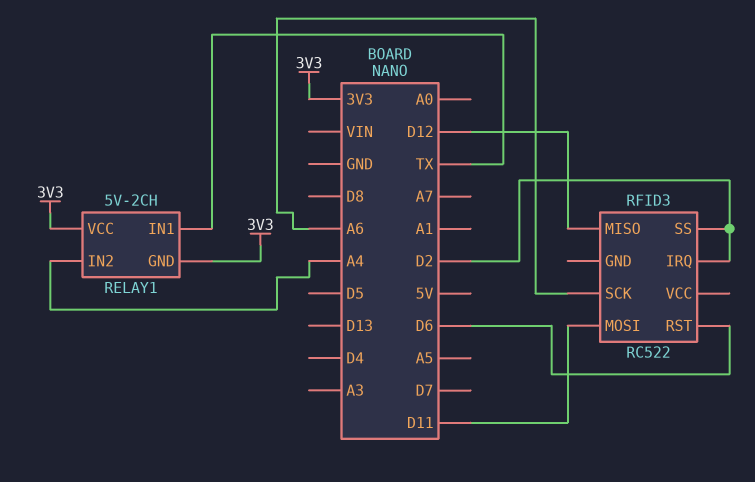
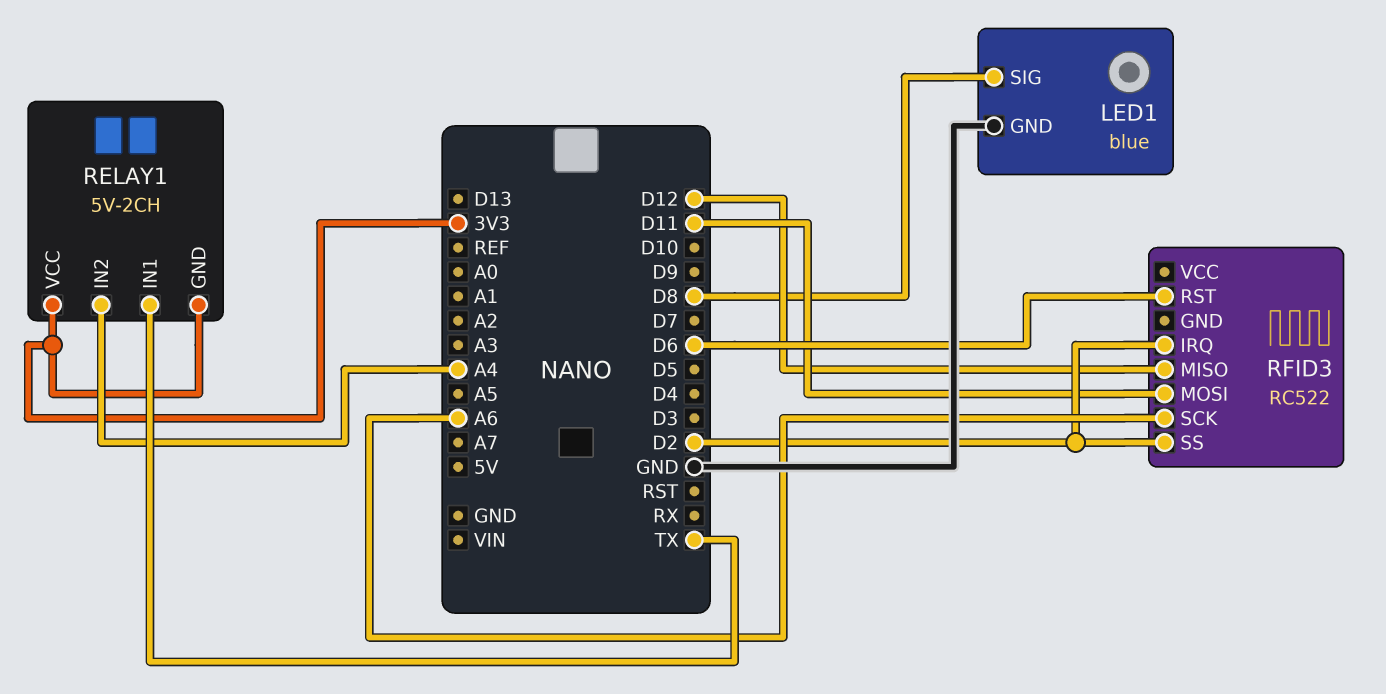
LED1: none -> blue
LED1 pin GND: none -> GND
LED1 pin SIG: none -> D8

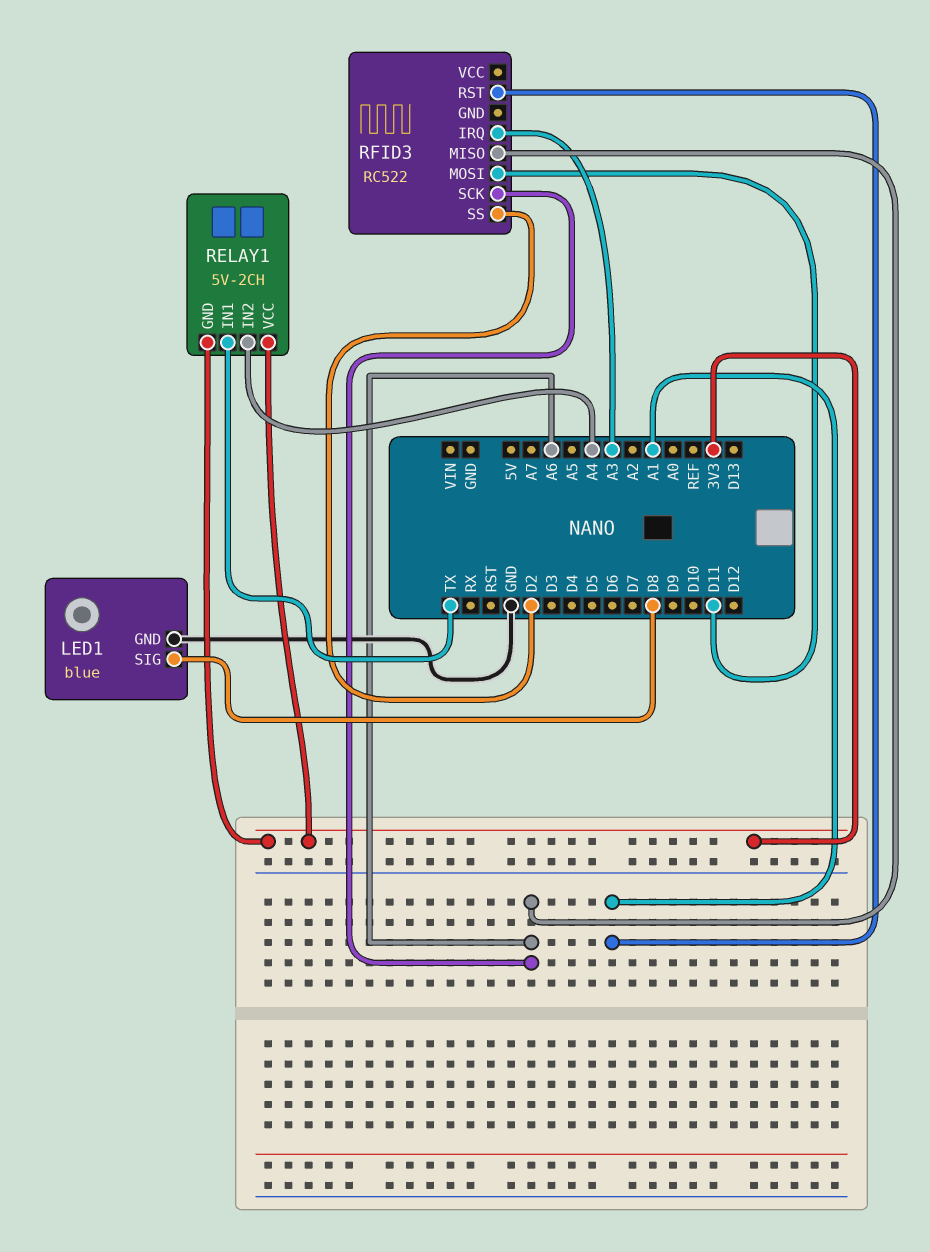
RFID3 pin IRQ: D2 -> A3
RFID3 pin MISO: D12 -> A6
RFID3 pin RST: D6 -> A1

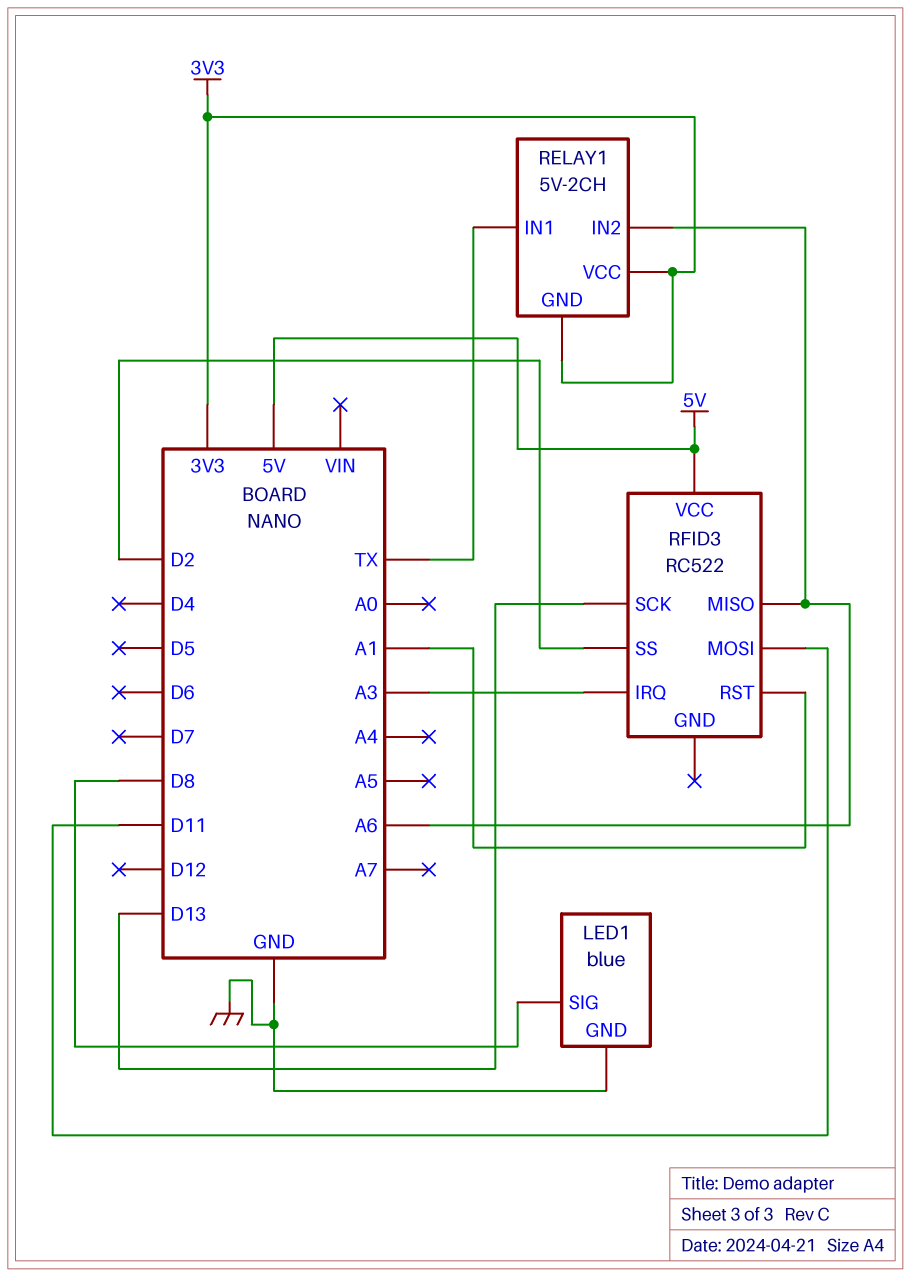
RELAY1 pin IN2: A4 -> A6
RFID3 pin SCK: A6 -> D13
RFID3 pin VCC: none -> 5V

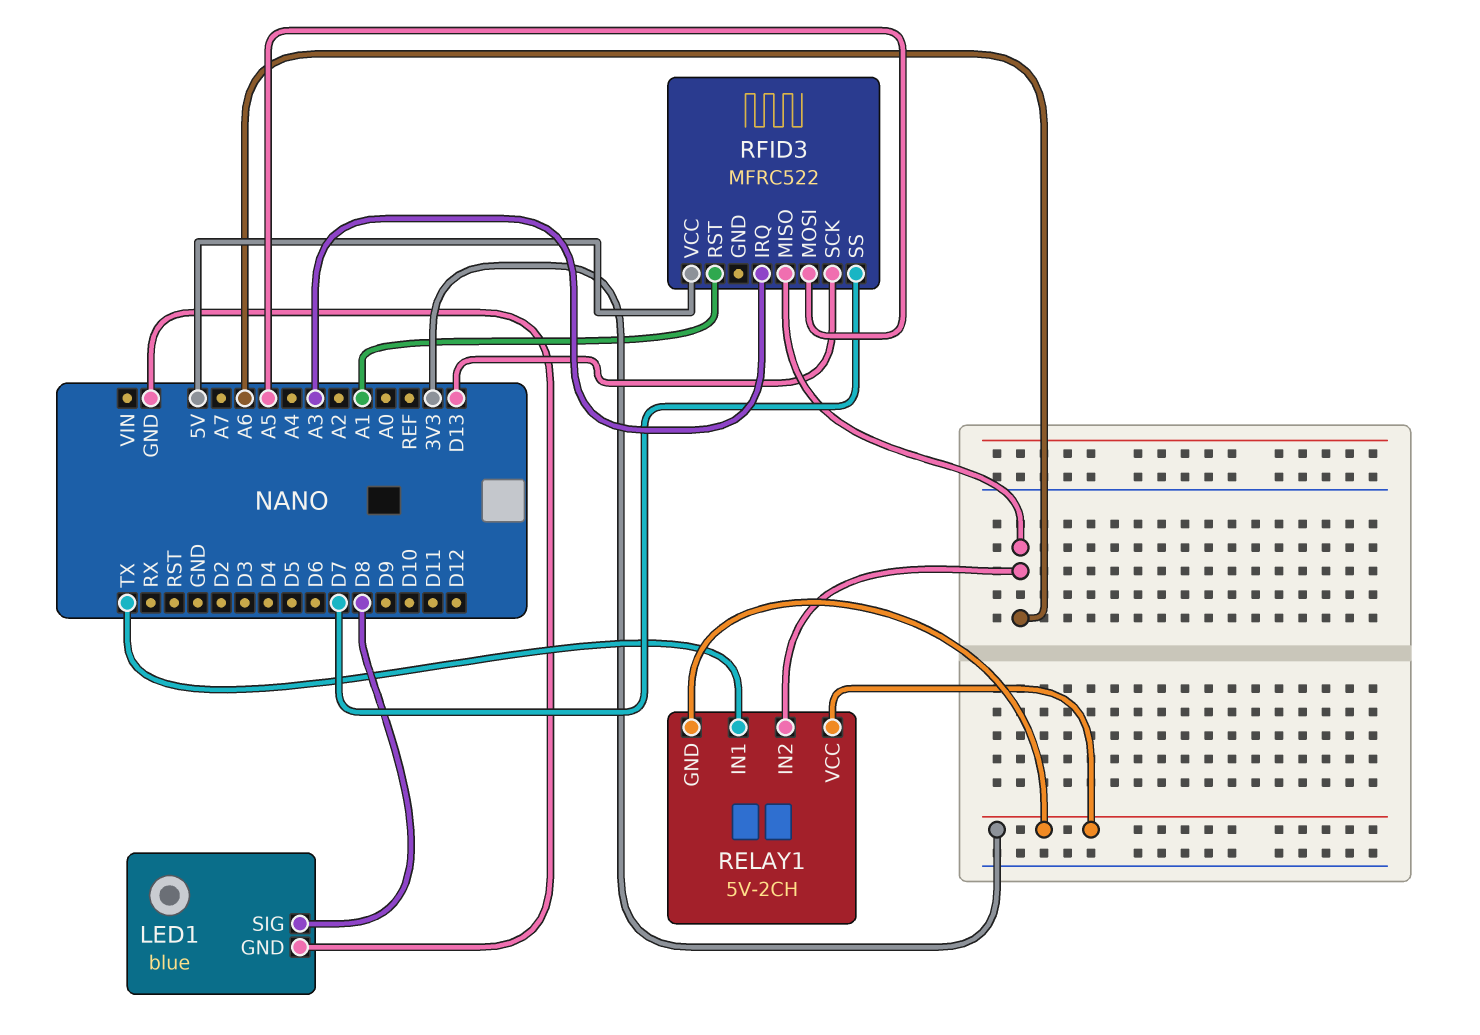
RFID3: RC522 -> MFRC522
RFID3 pin MOSI: D11 -> A5
RFID3 pin SS: D2 -> D7

